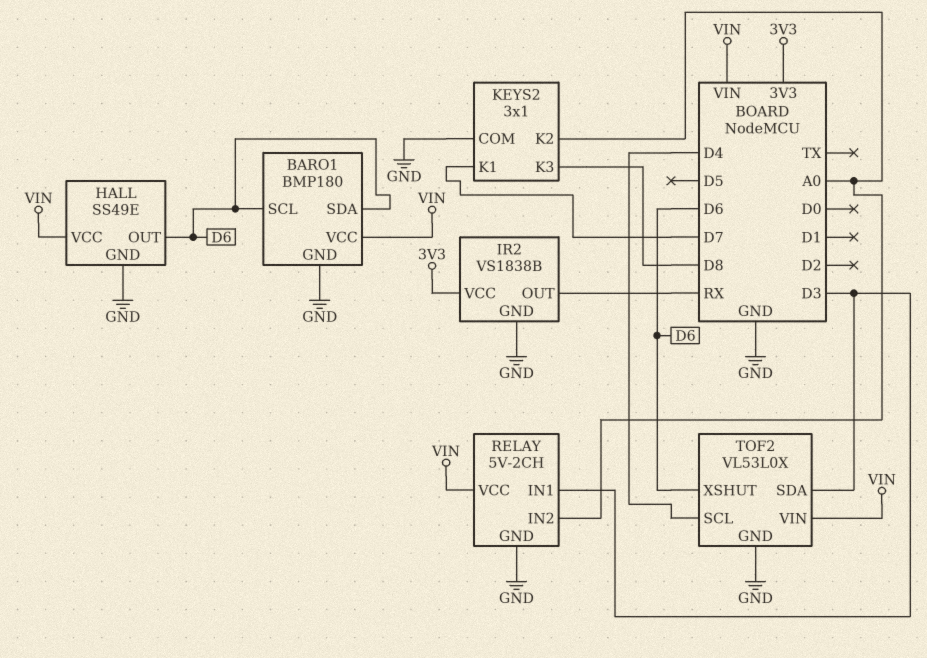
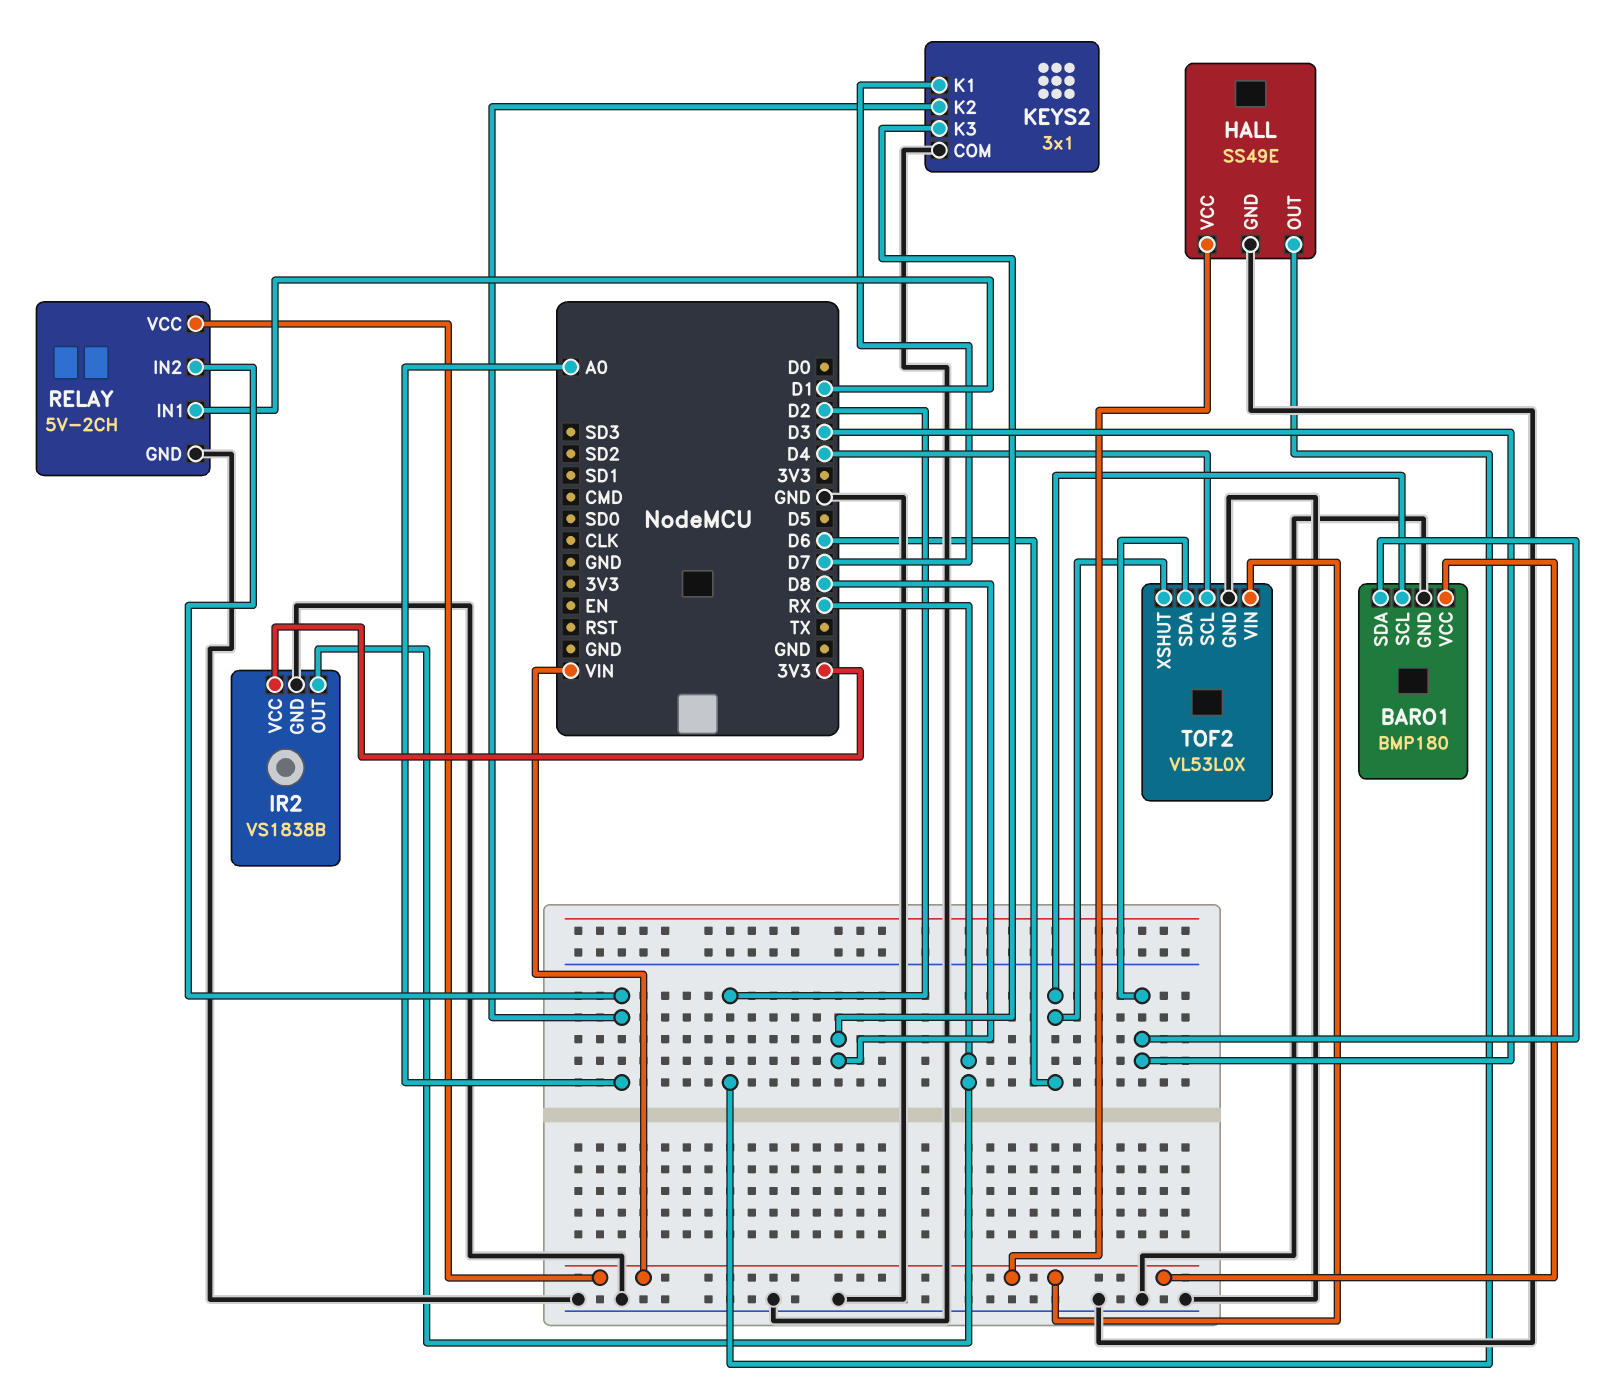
BARO1 pin SDA: D6 -> D3
HALL pin OUT: D6 -> D2
RELAY pin IN1: D3 -> D1

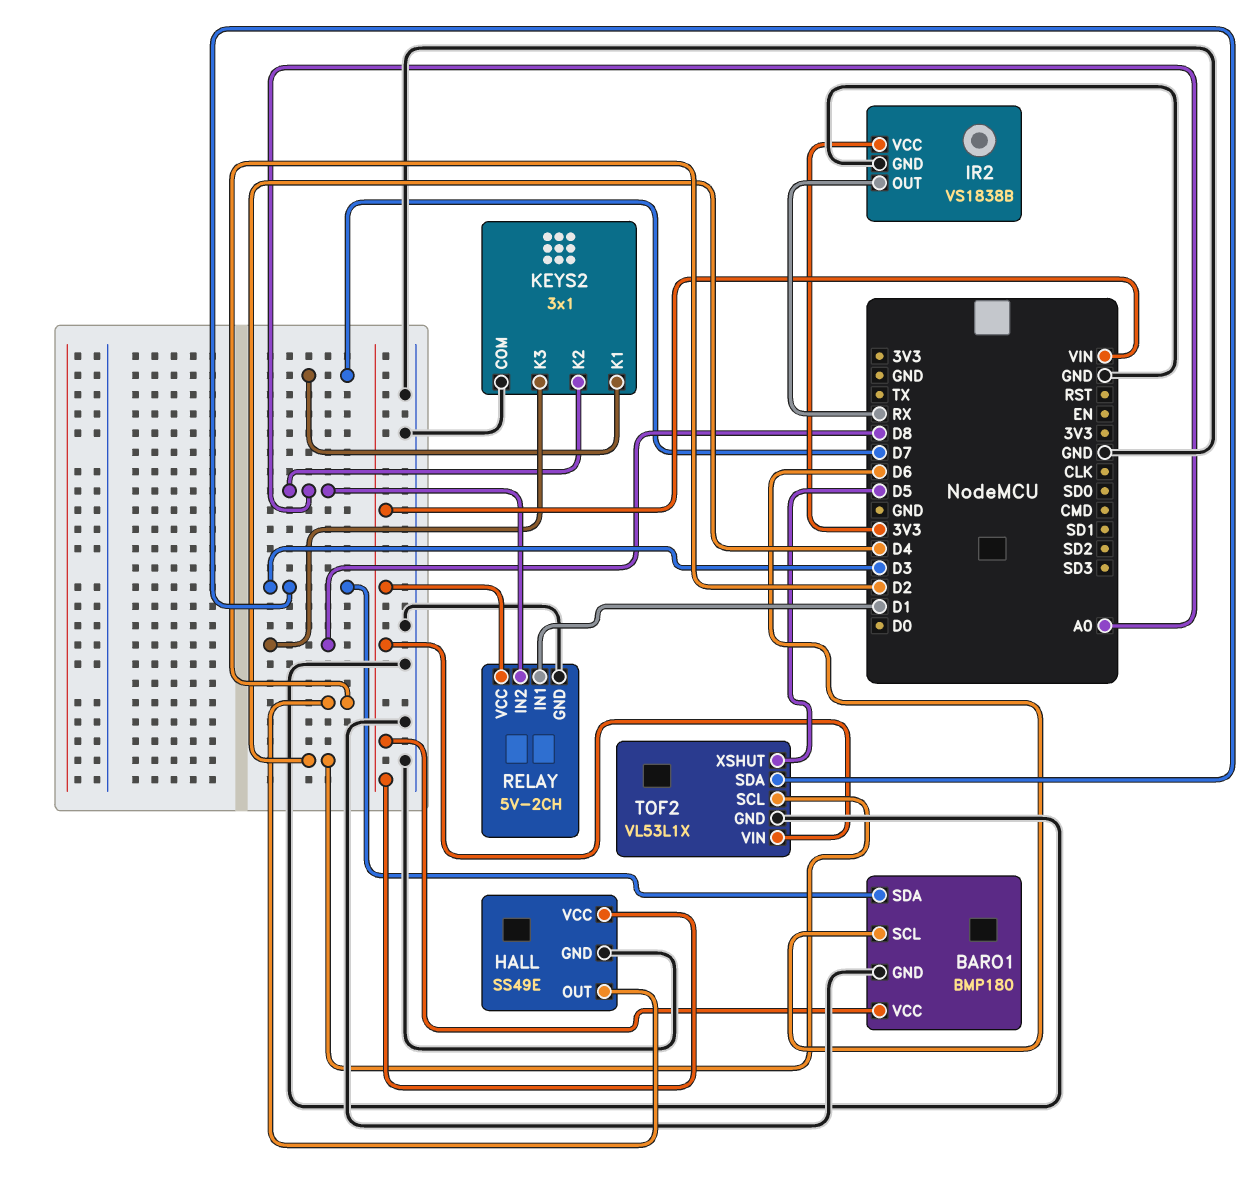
TOF2: VL53L0X -> VL53L1X
TOF2 pin XSHUT: D6 -> D5

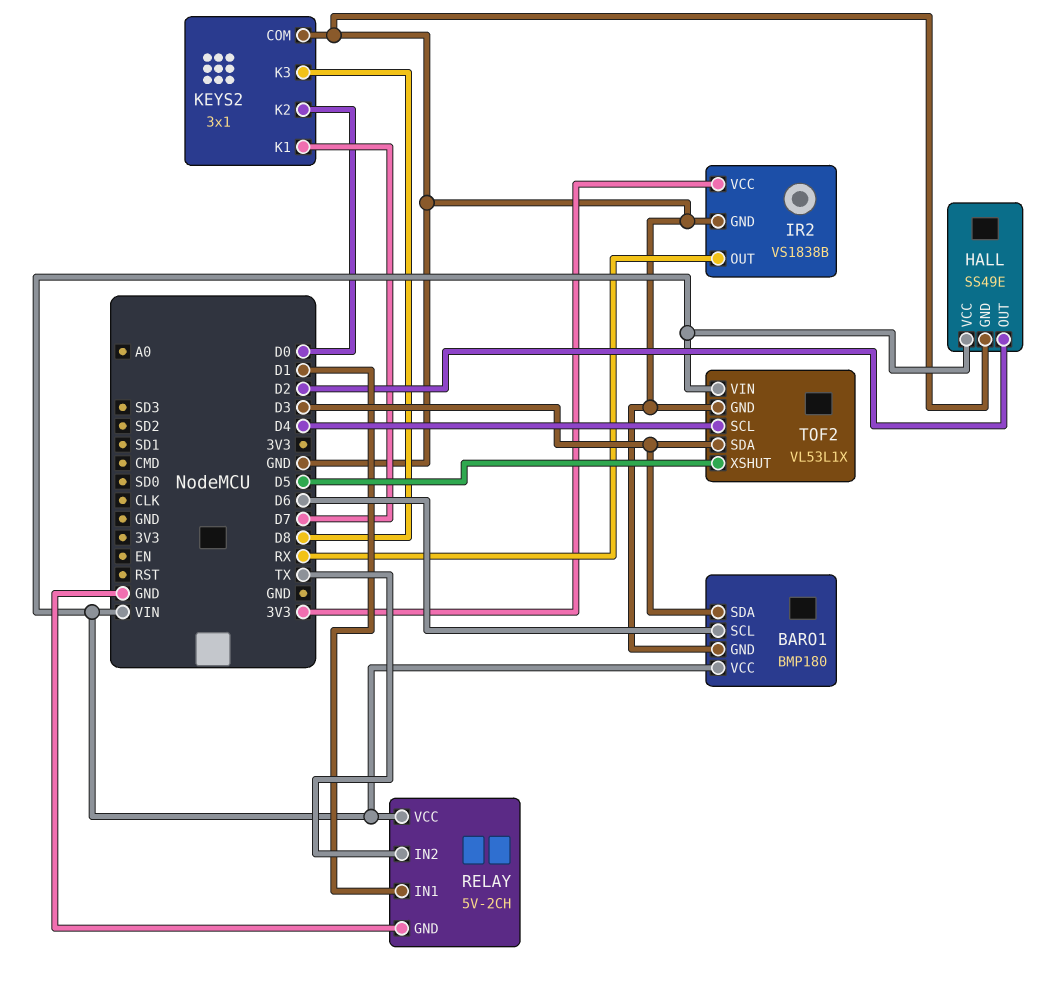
KEYS2 pin K2: A0 -> D0
RELAY pin IN2: A0 -> TX

